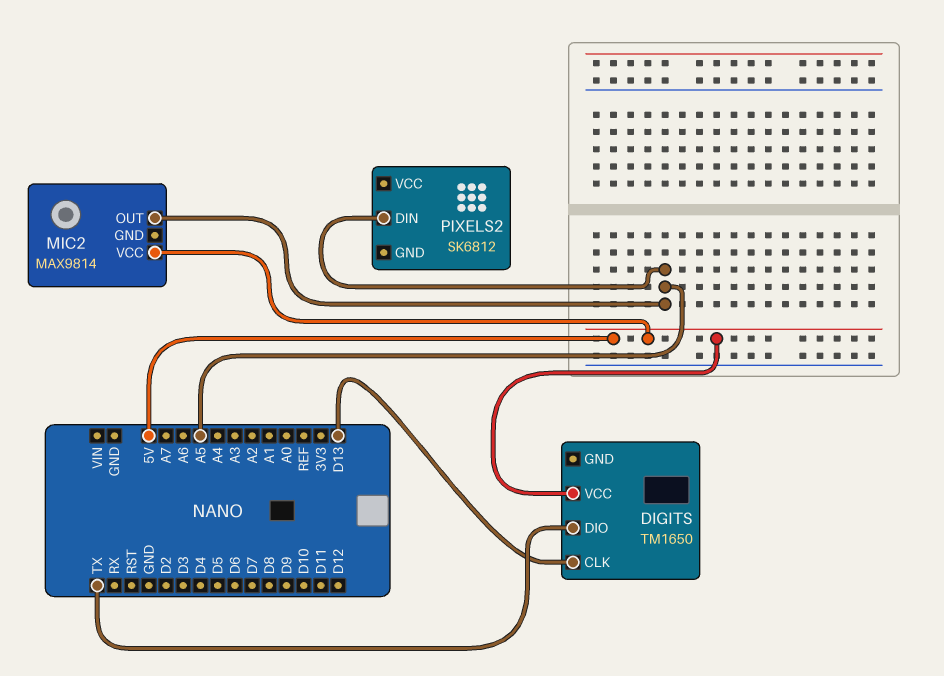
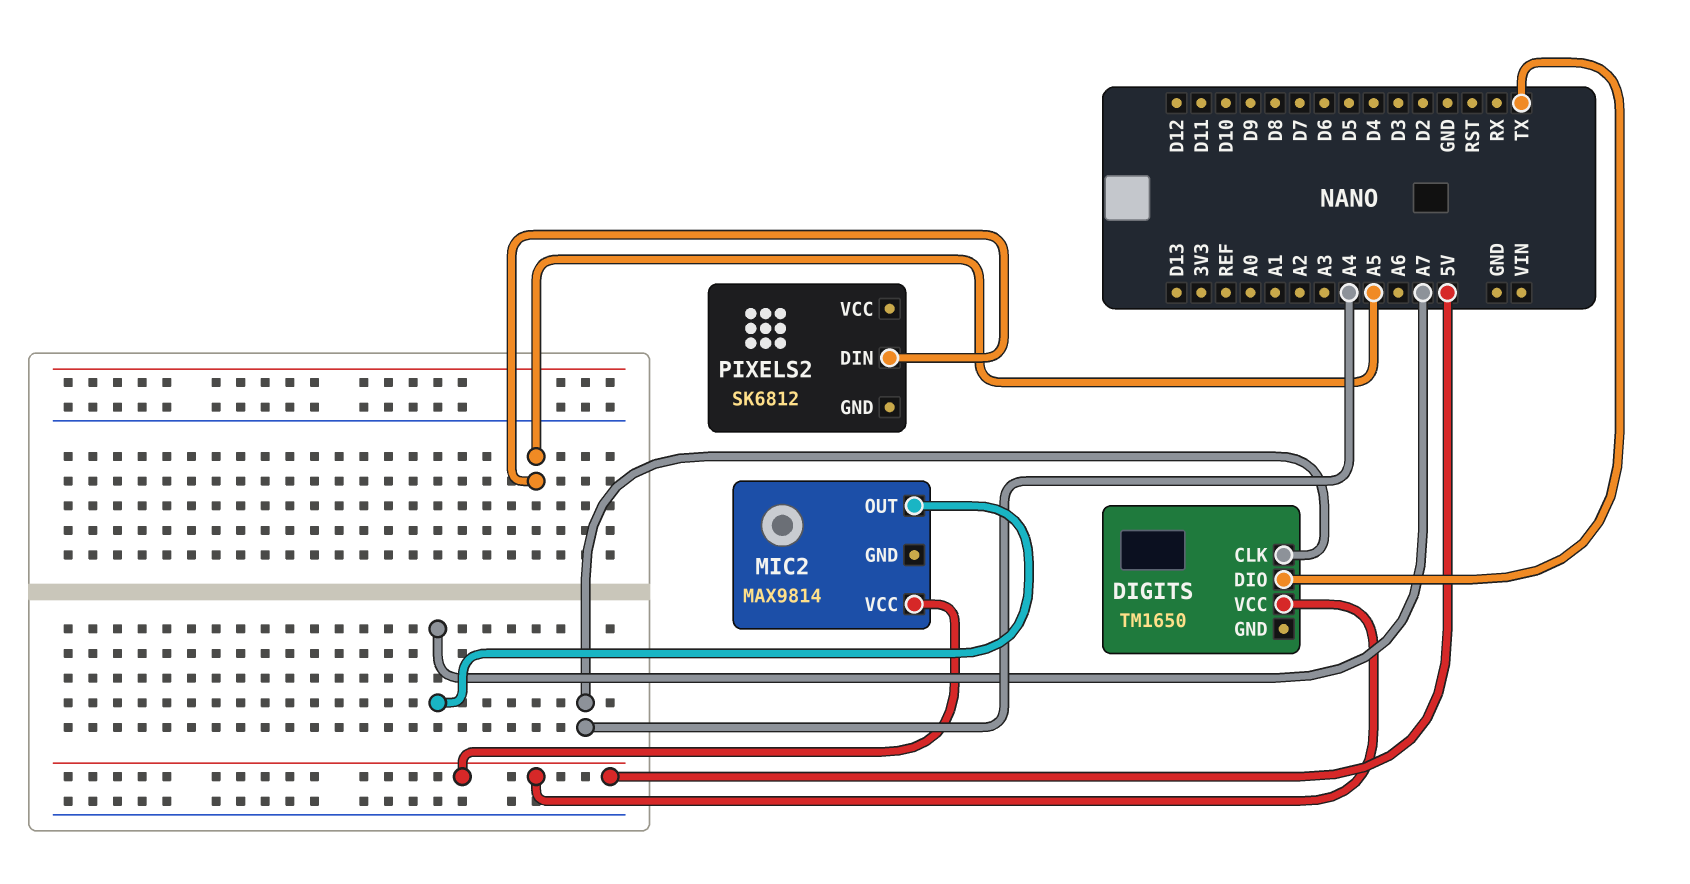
DIGITS pin CLK: D13 -> A4
MIC2 pin OUT: A5 -> A7

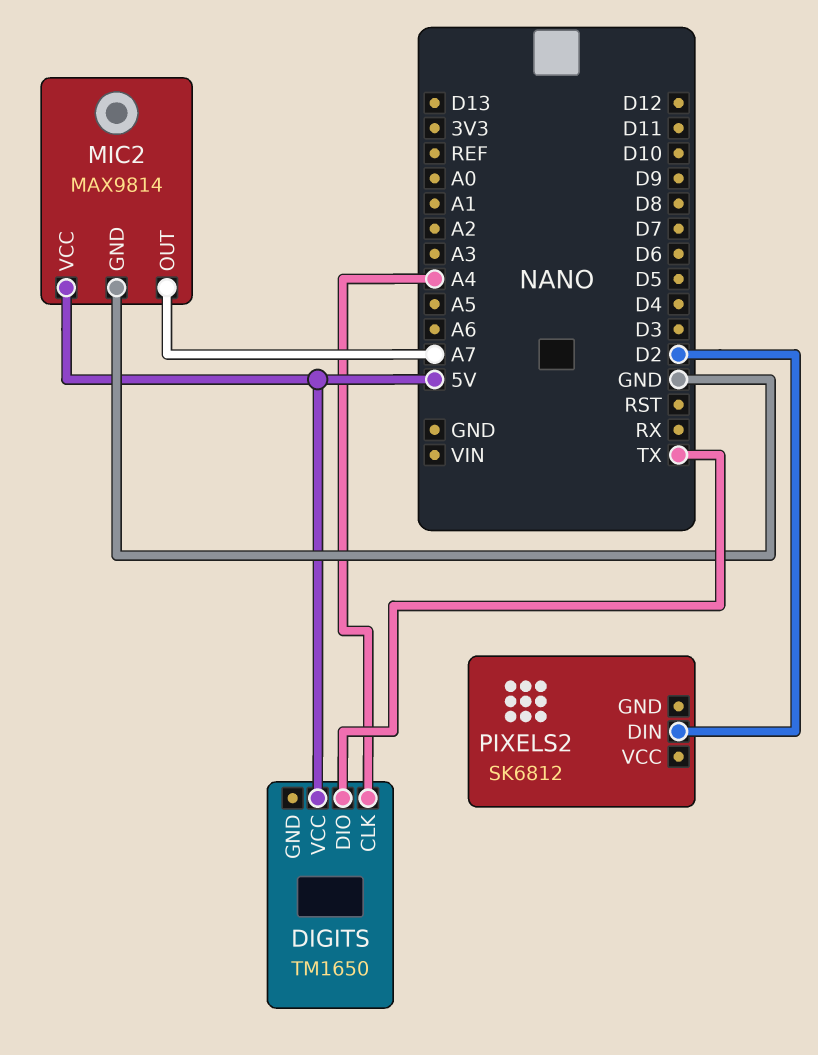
MIC2 pin GND: none -> GND
PIXELS2 pin DIN: A5 -> D2

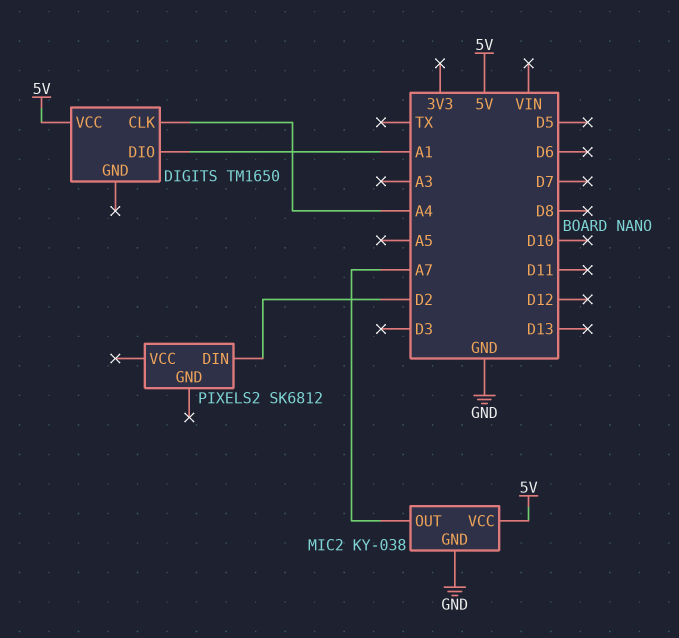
DIGITS pin DIO: TX -> A1
MIC2: MAX9814 -> KY-038

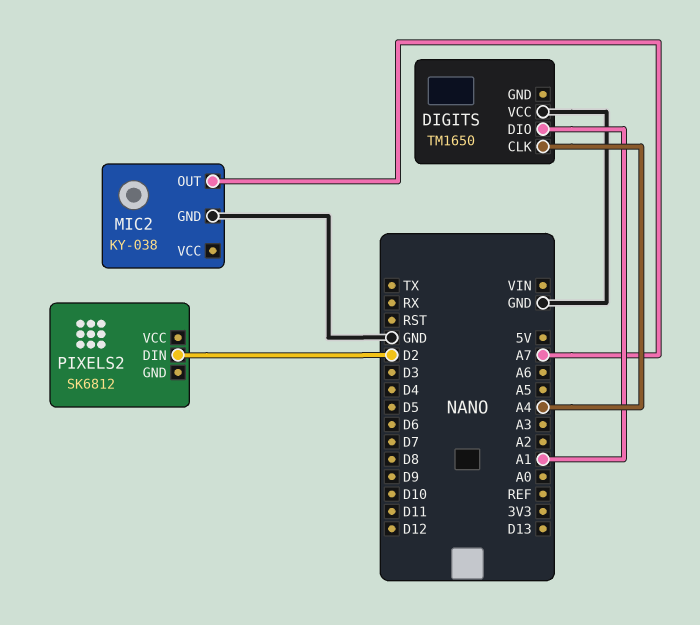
DIGITS pin VCC: 5V -> GND
MIC2 pin VCC: 5V -> none

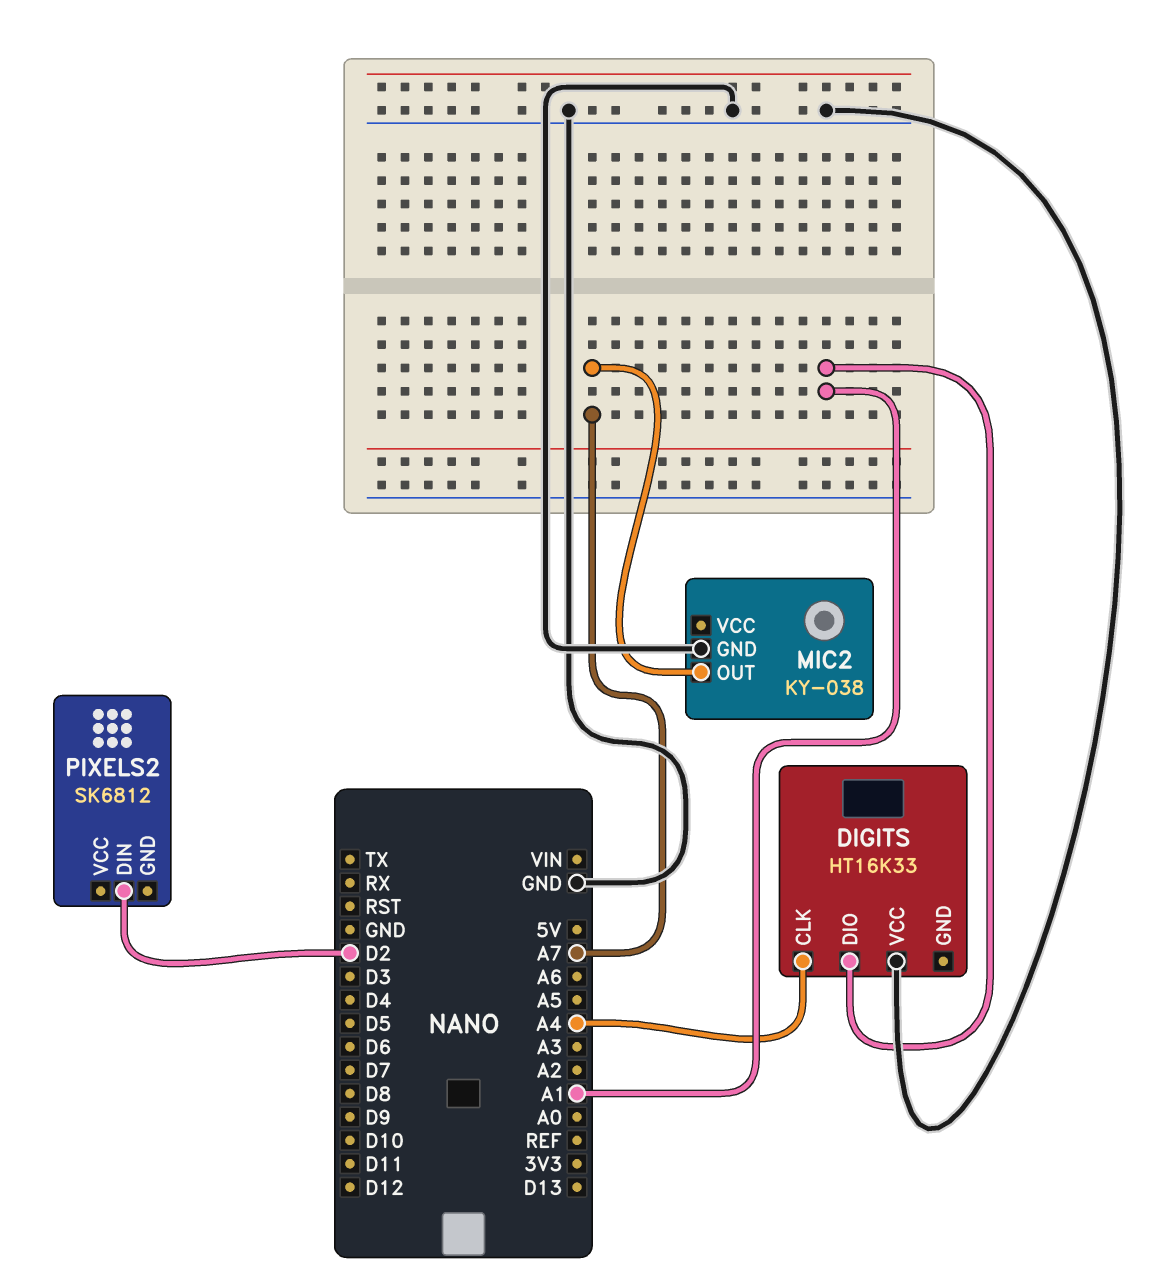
DIGITS: TM1650 -> HT16K33

